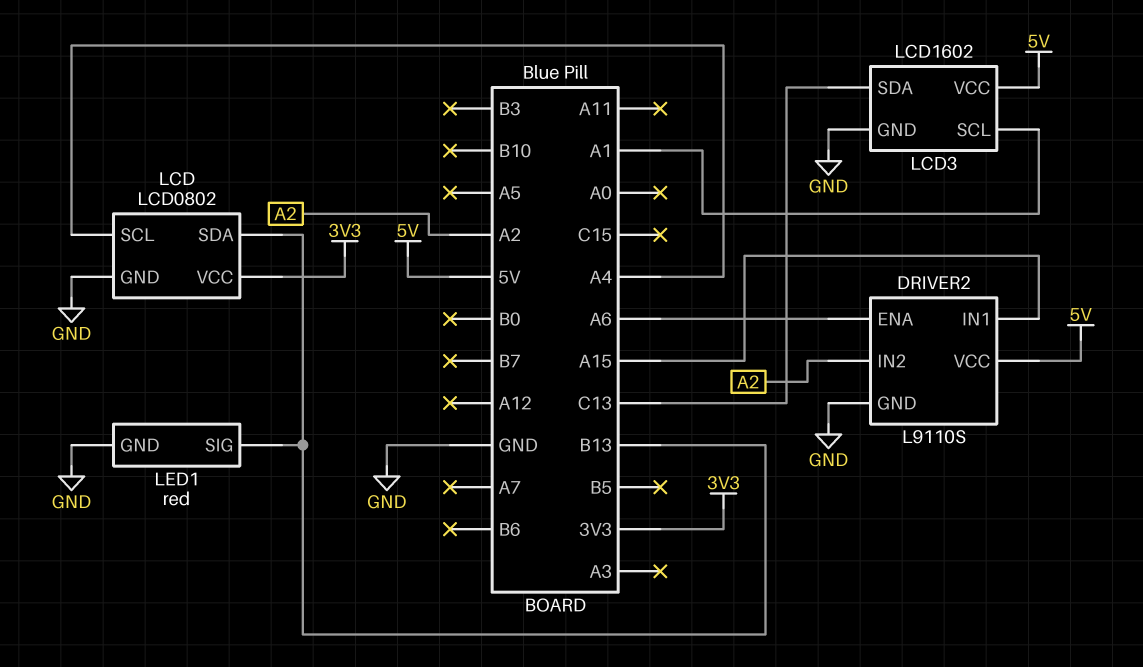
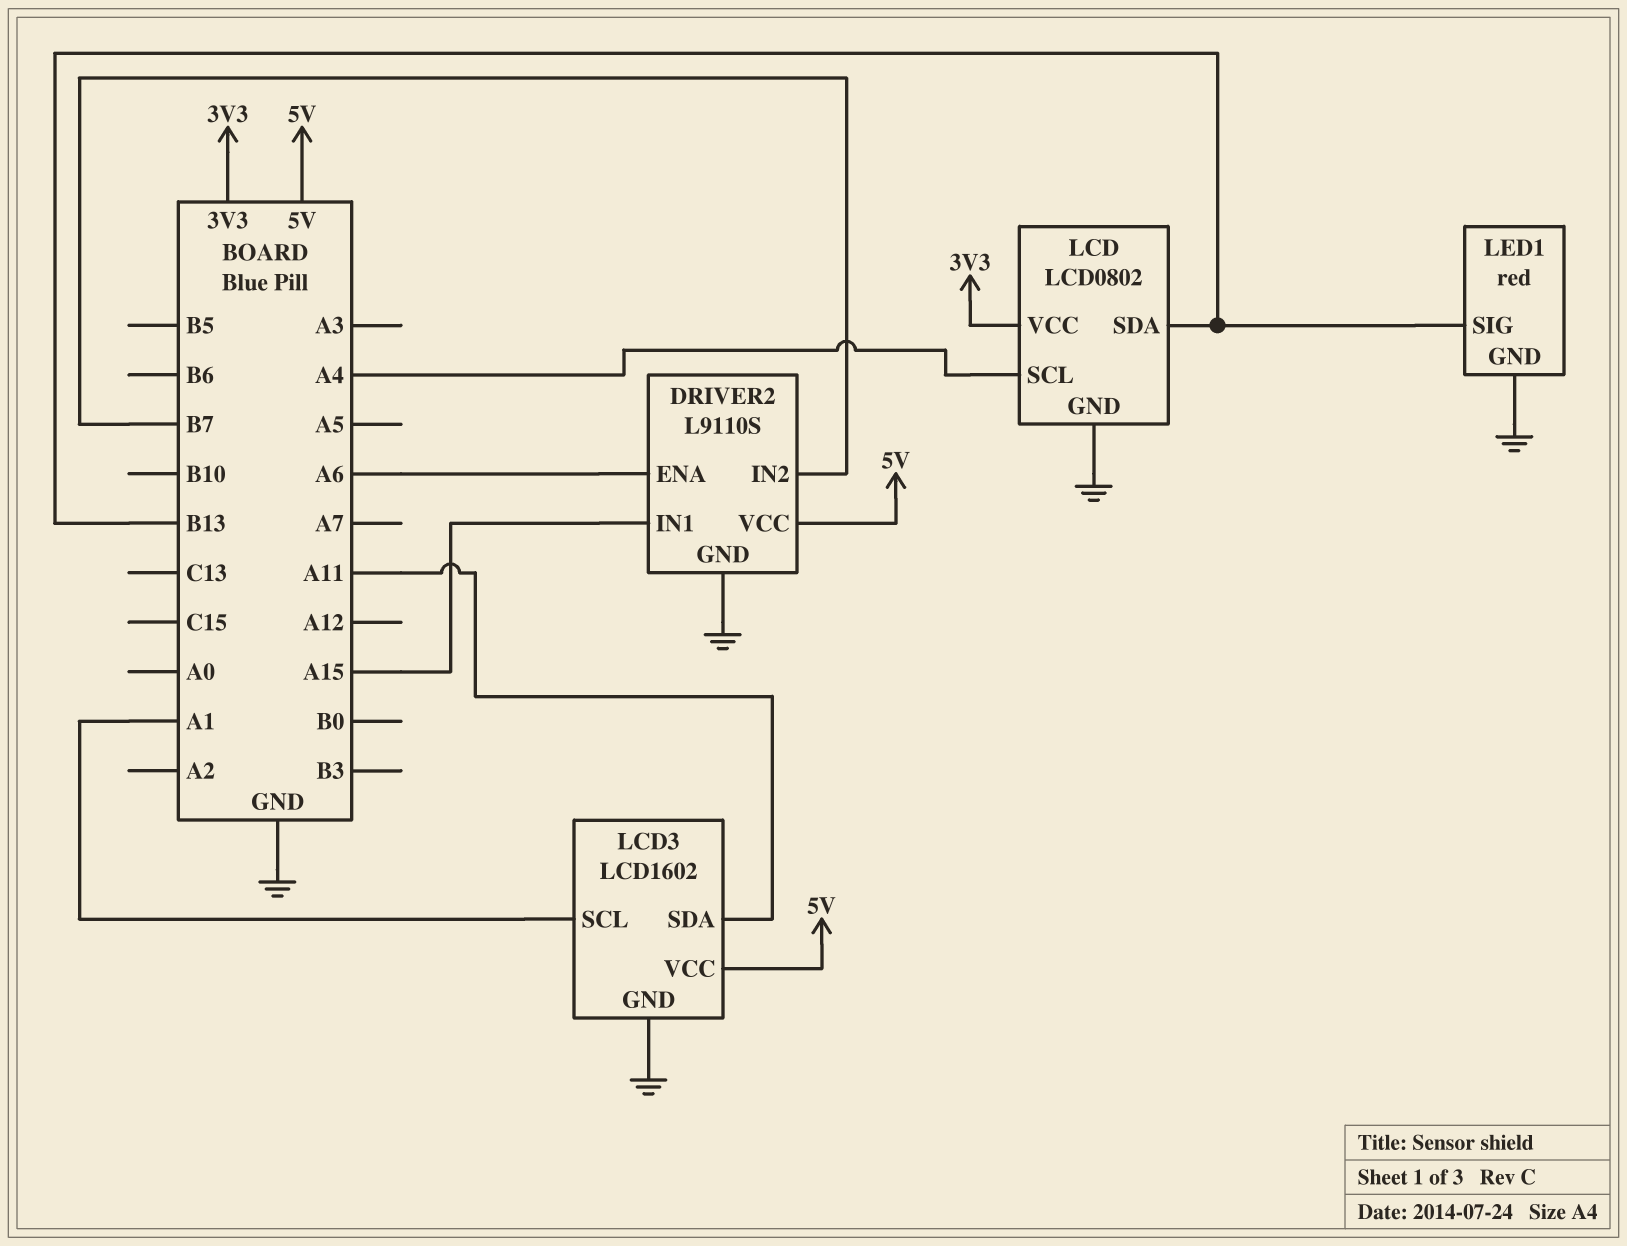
DRIVER2 pin IN2: A2 -> B7
LCD3 pin SDA: C13 -> A11

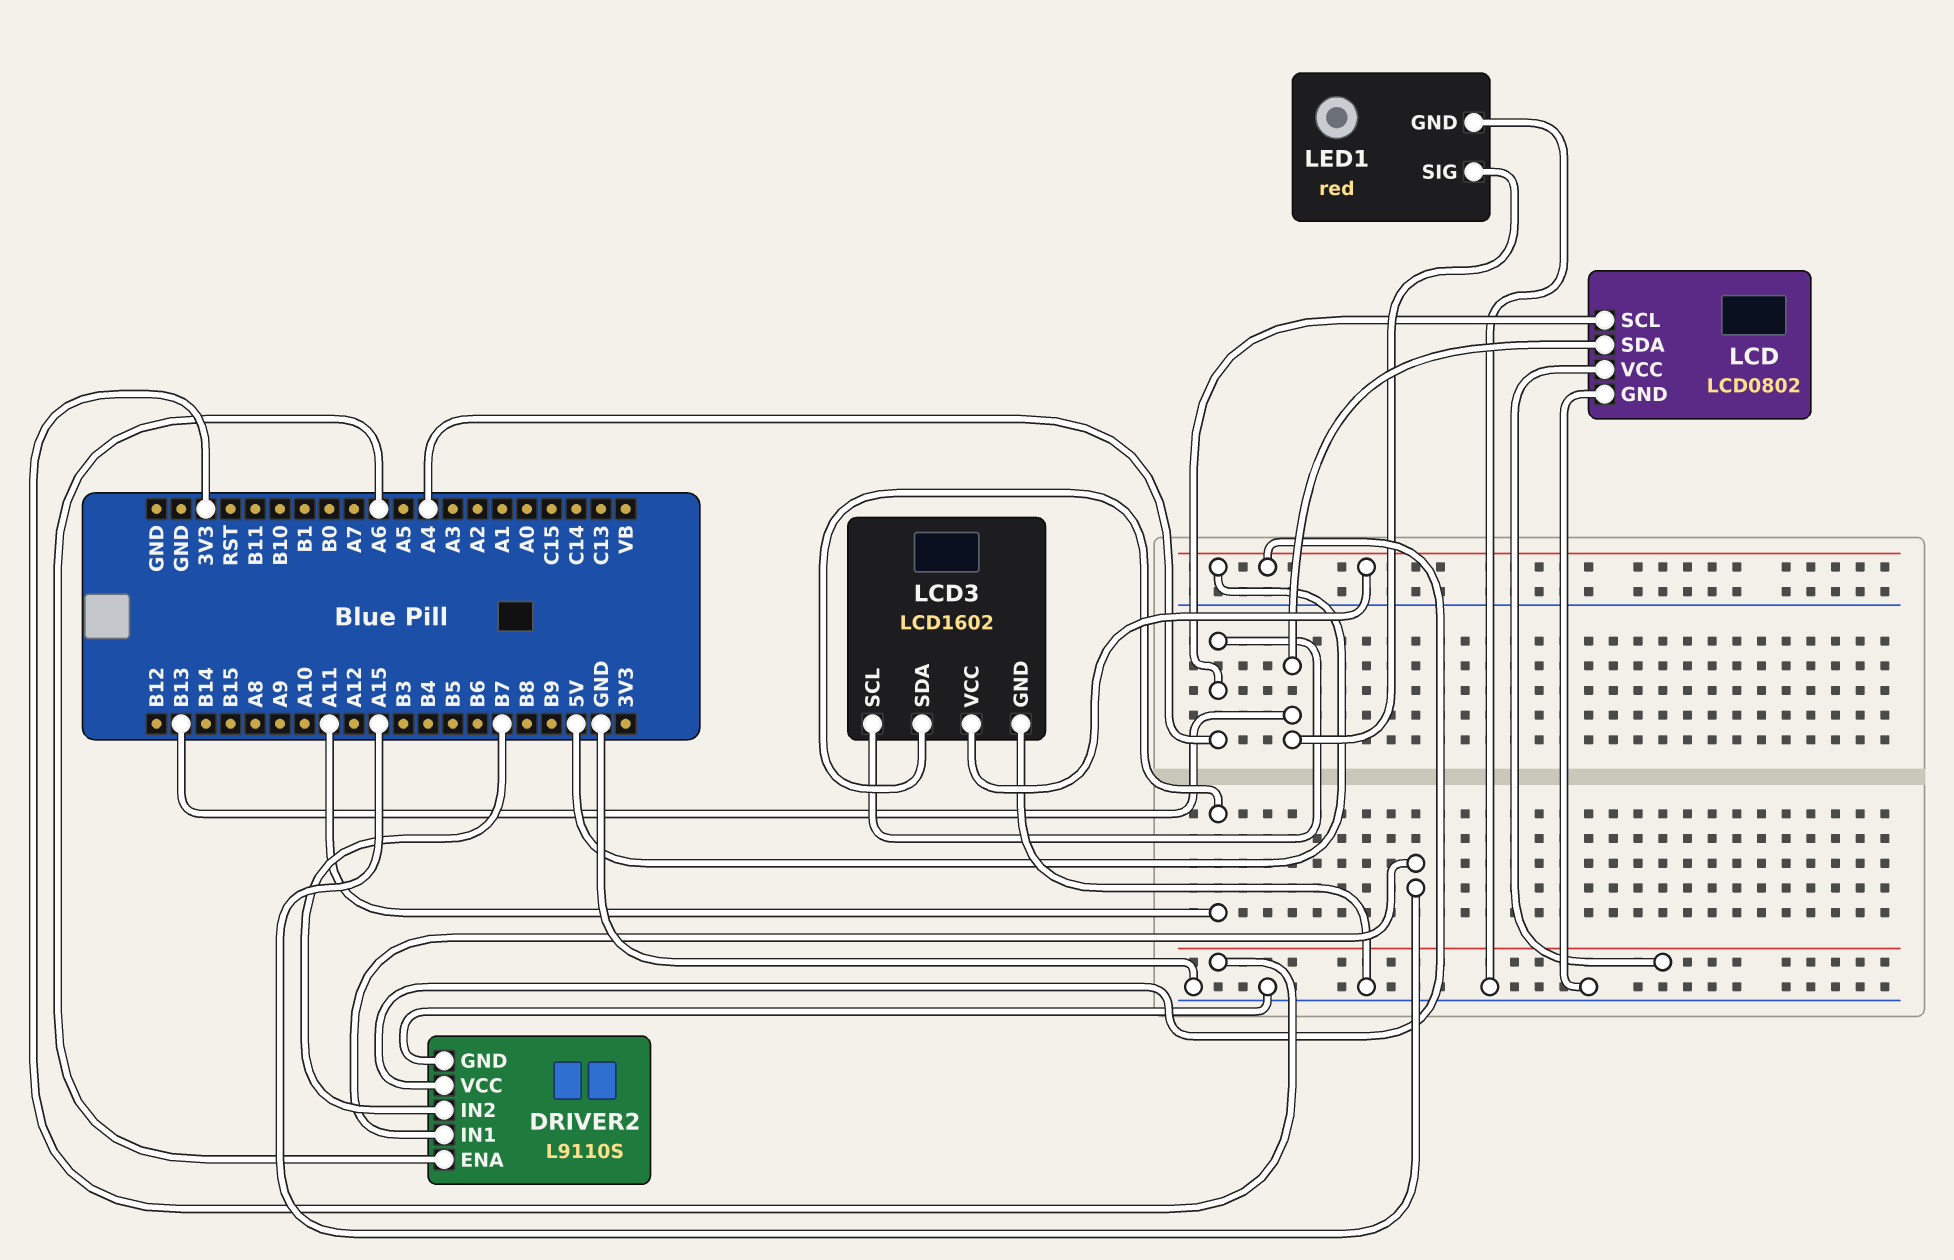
LCD3 pin SCL: A1 -> A4

